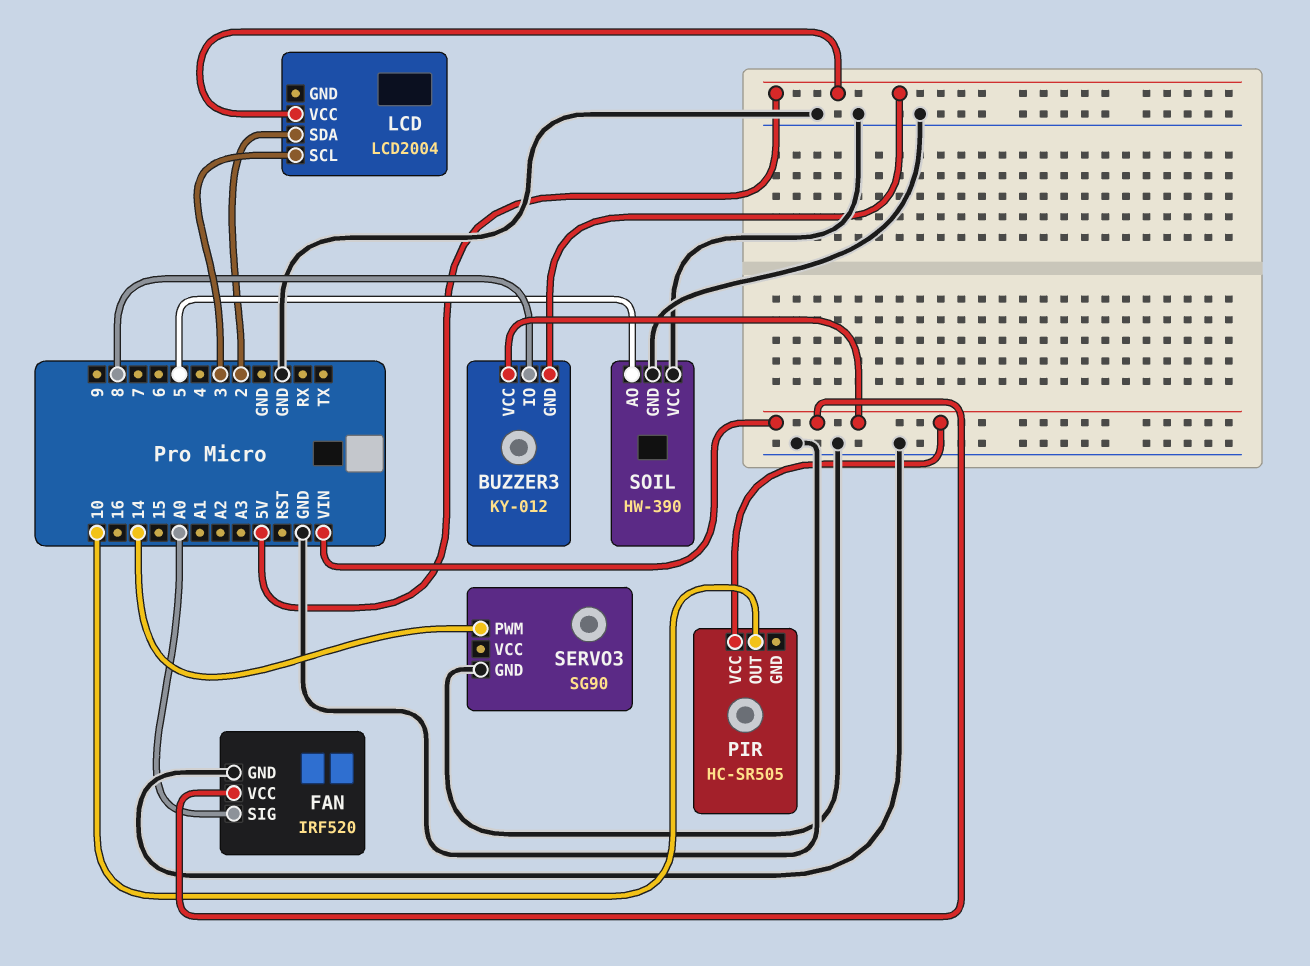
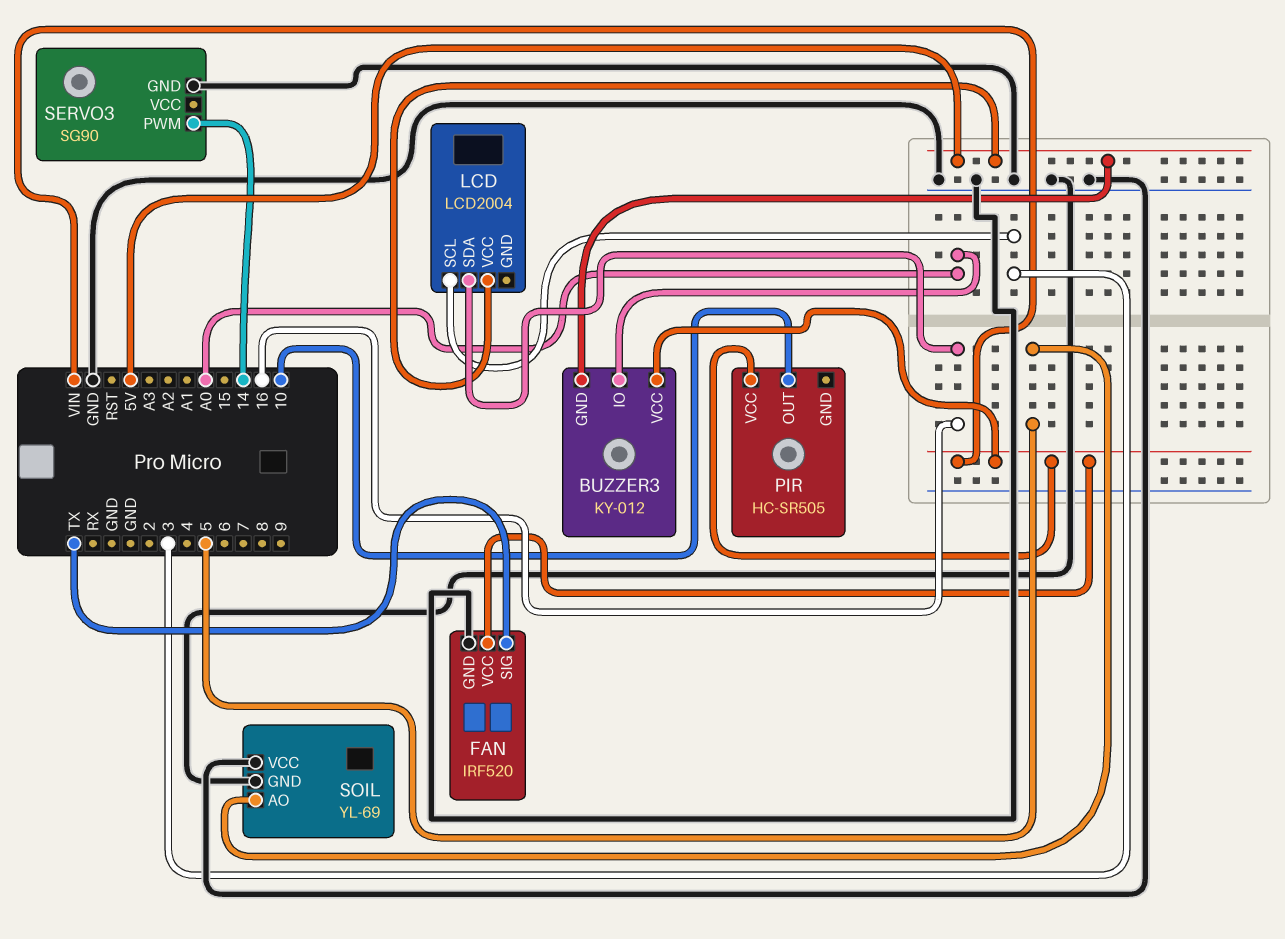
BUZZER3 pin IO: 8 -> A0
FAN pin SIG: A0 -> TX
LCD pin SDA: 2 -> 16
SOIL: HW-390 -> YL-69

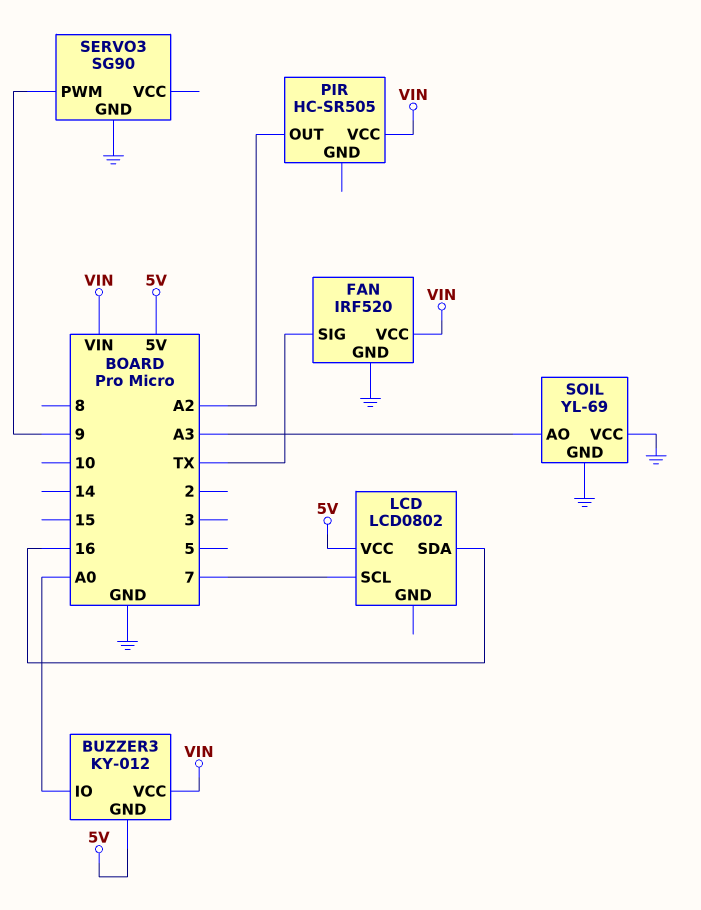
LCD: LCD2004 -> LCD0802
LCD pin SCL: 3 -> 7
PIR pin OUT: 10 -> A2
SERVO3 pin PWM: 14 -> 9
SOIL pin AO: 5 -> A3

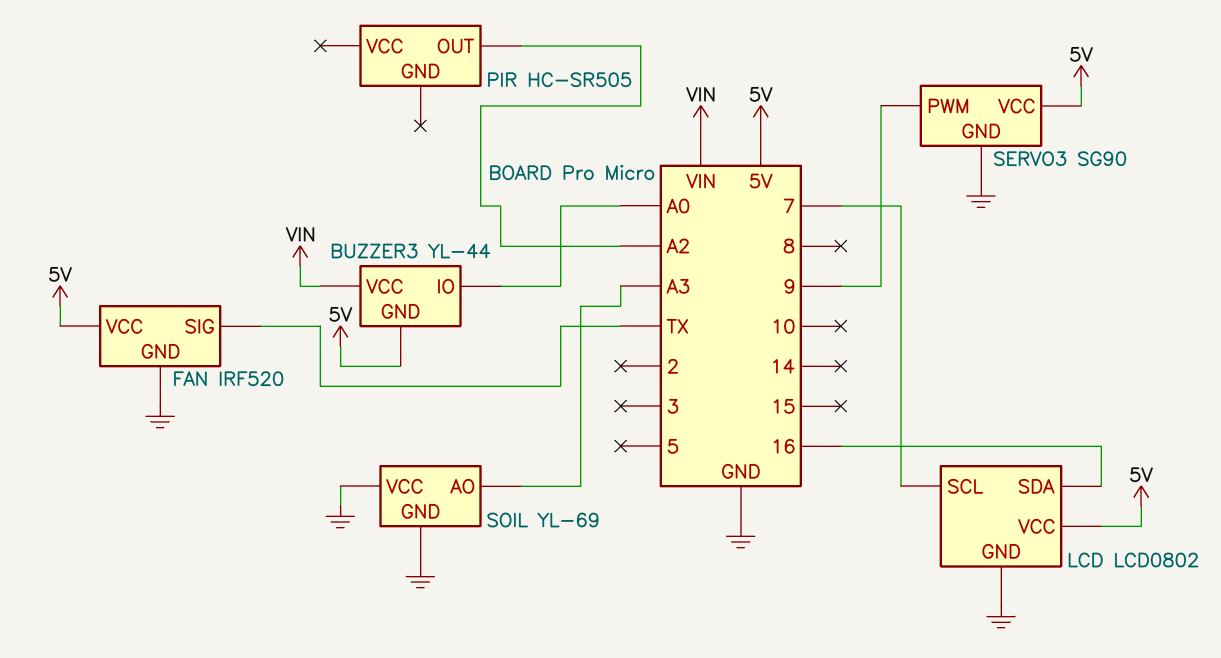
BUZZER3: KY-012 -> YL-44
FAN pin VCC: VIN -> 5V
LCD pin GND: none -> GND
PIR pin VCC: VIN -> none
SERVO3 pin VCC: none -> 5V

